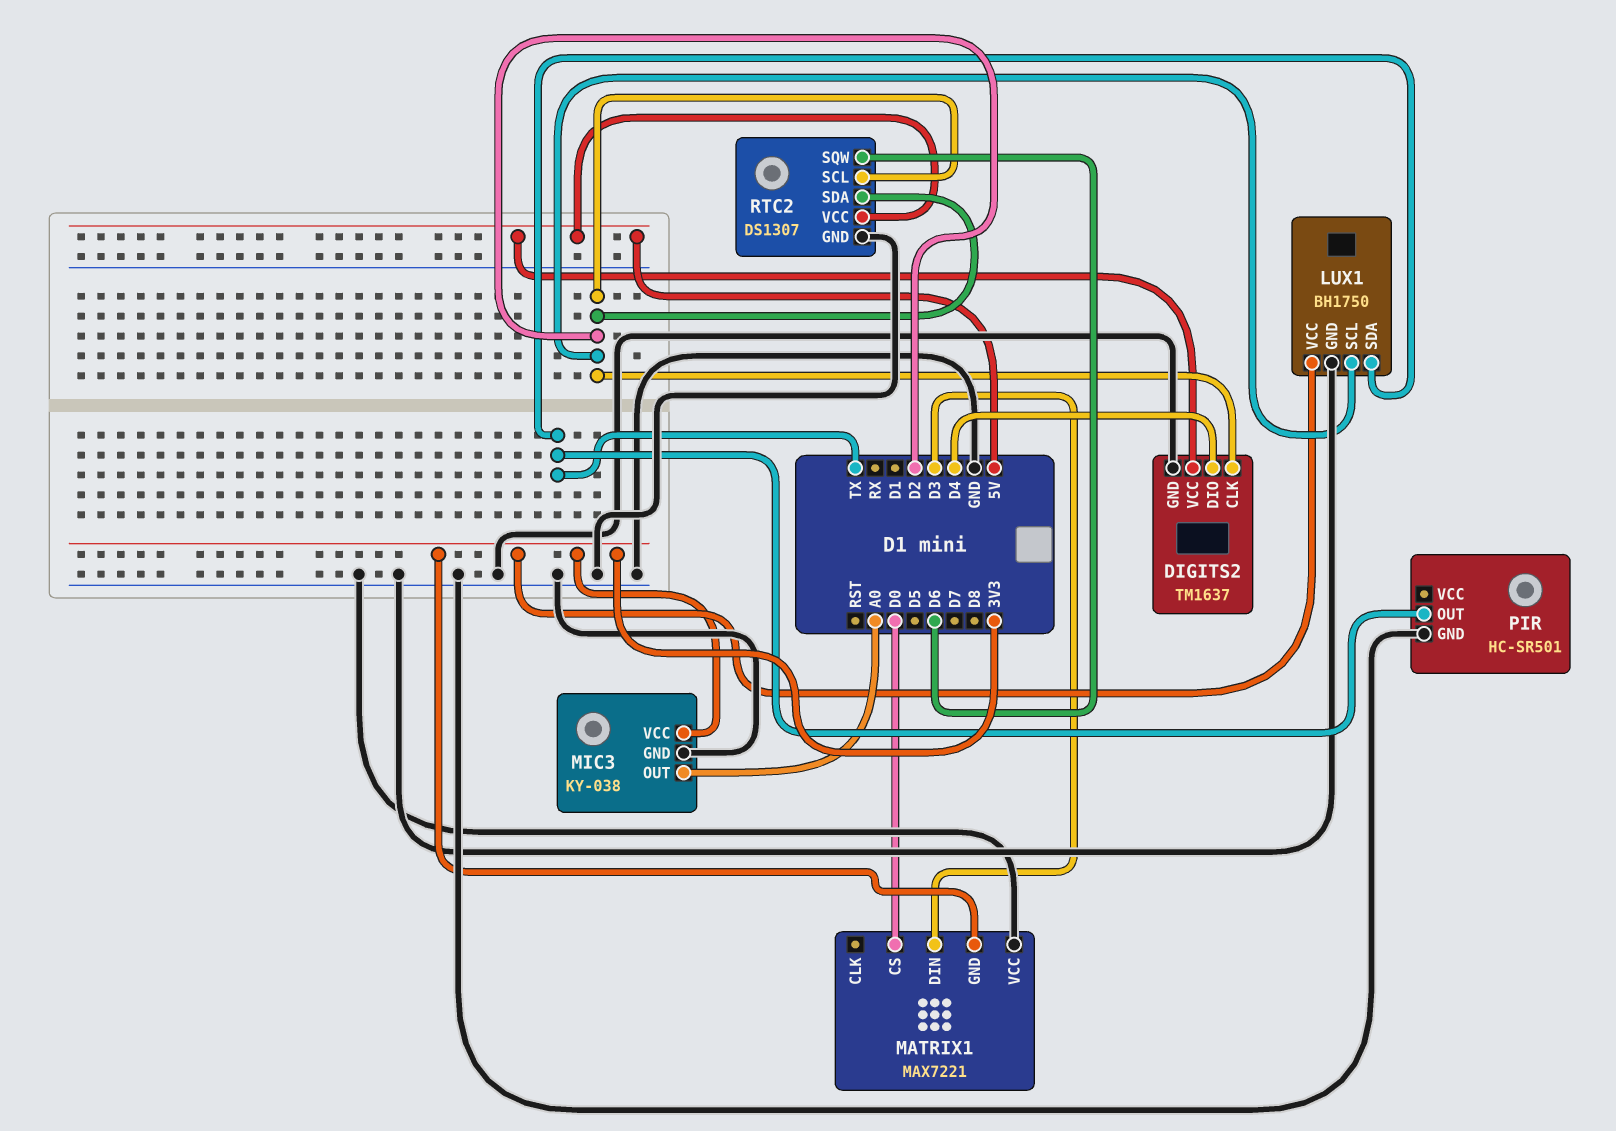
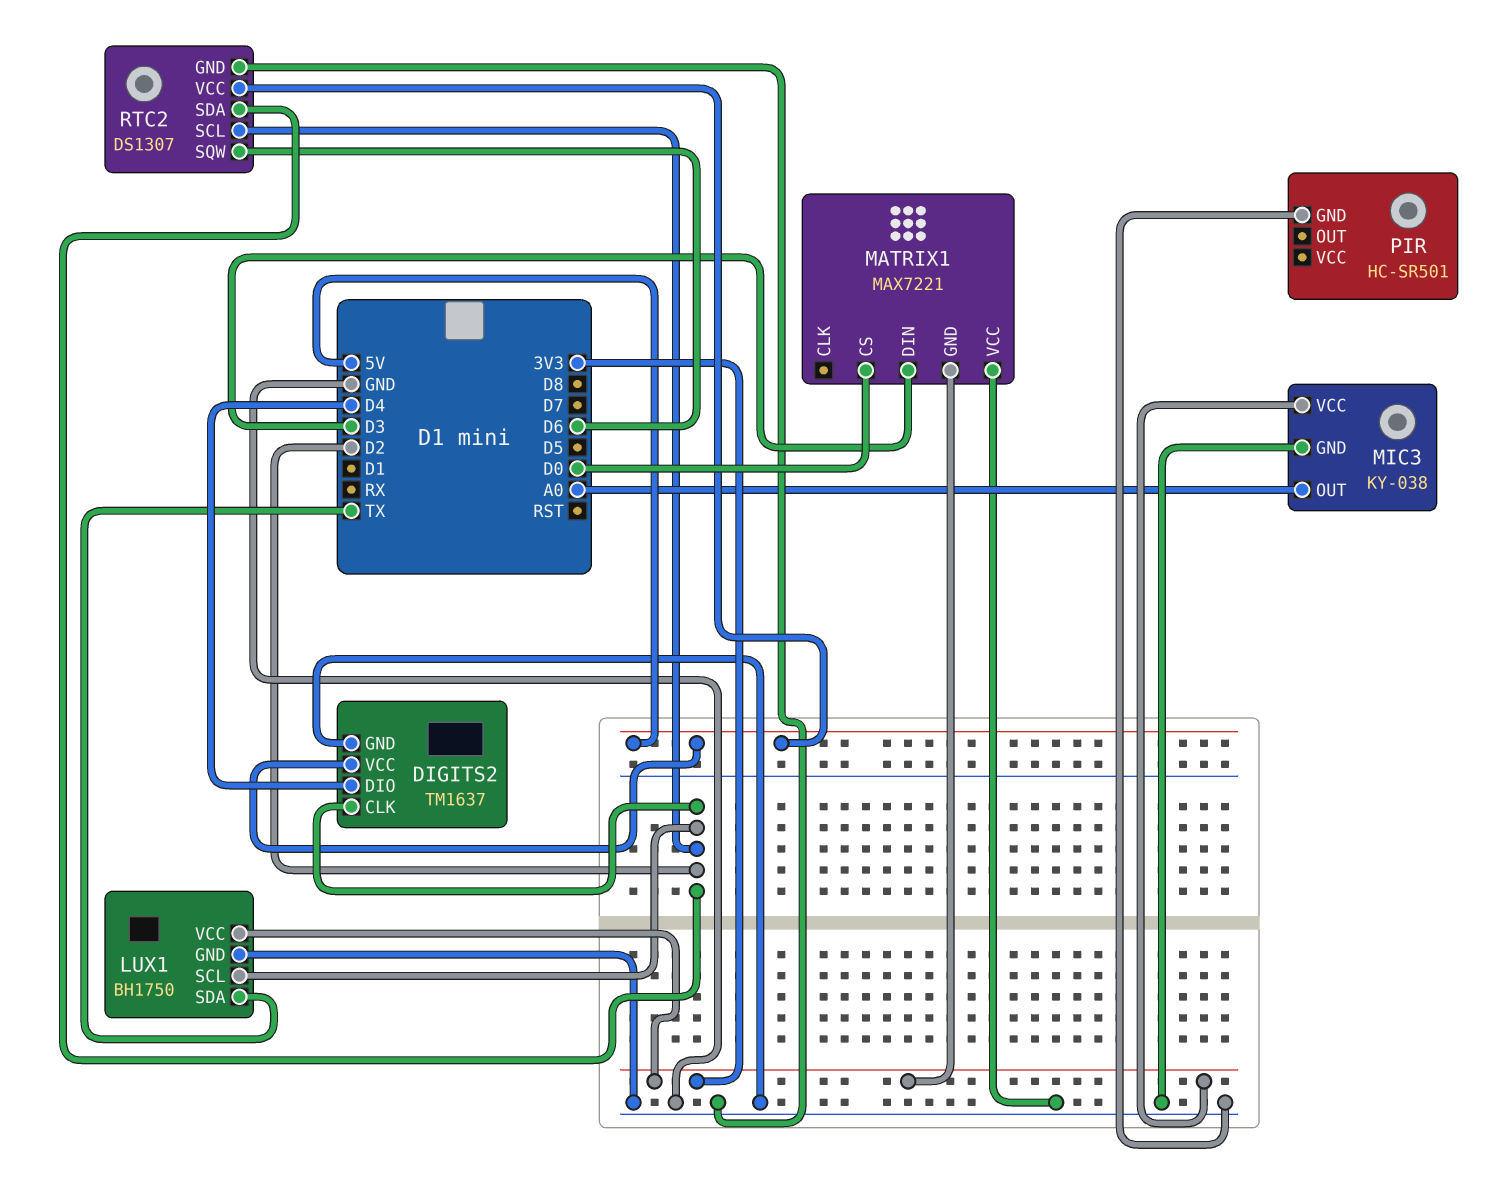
PIR pin OUT: TX -> none

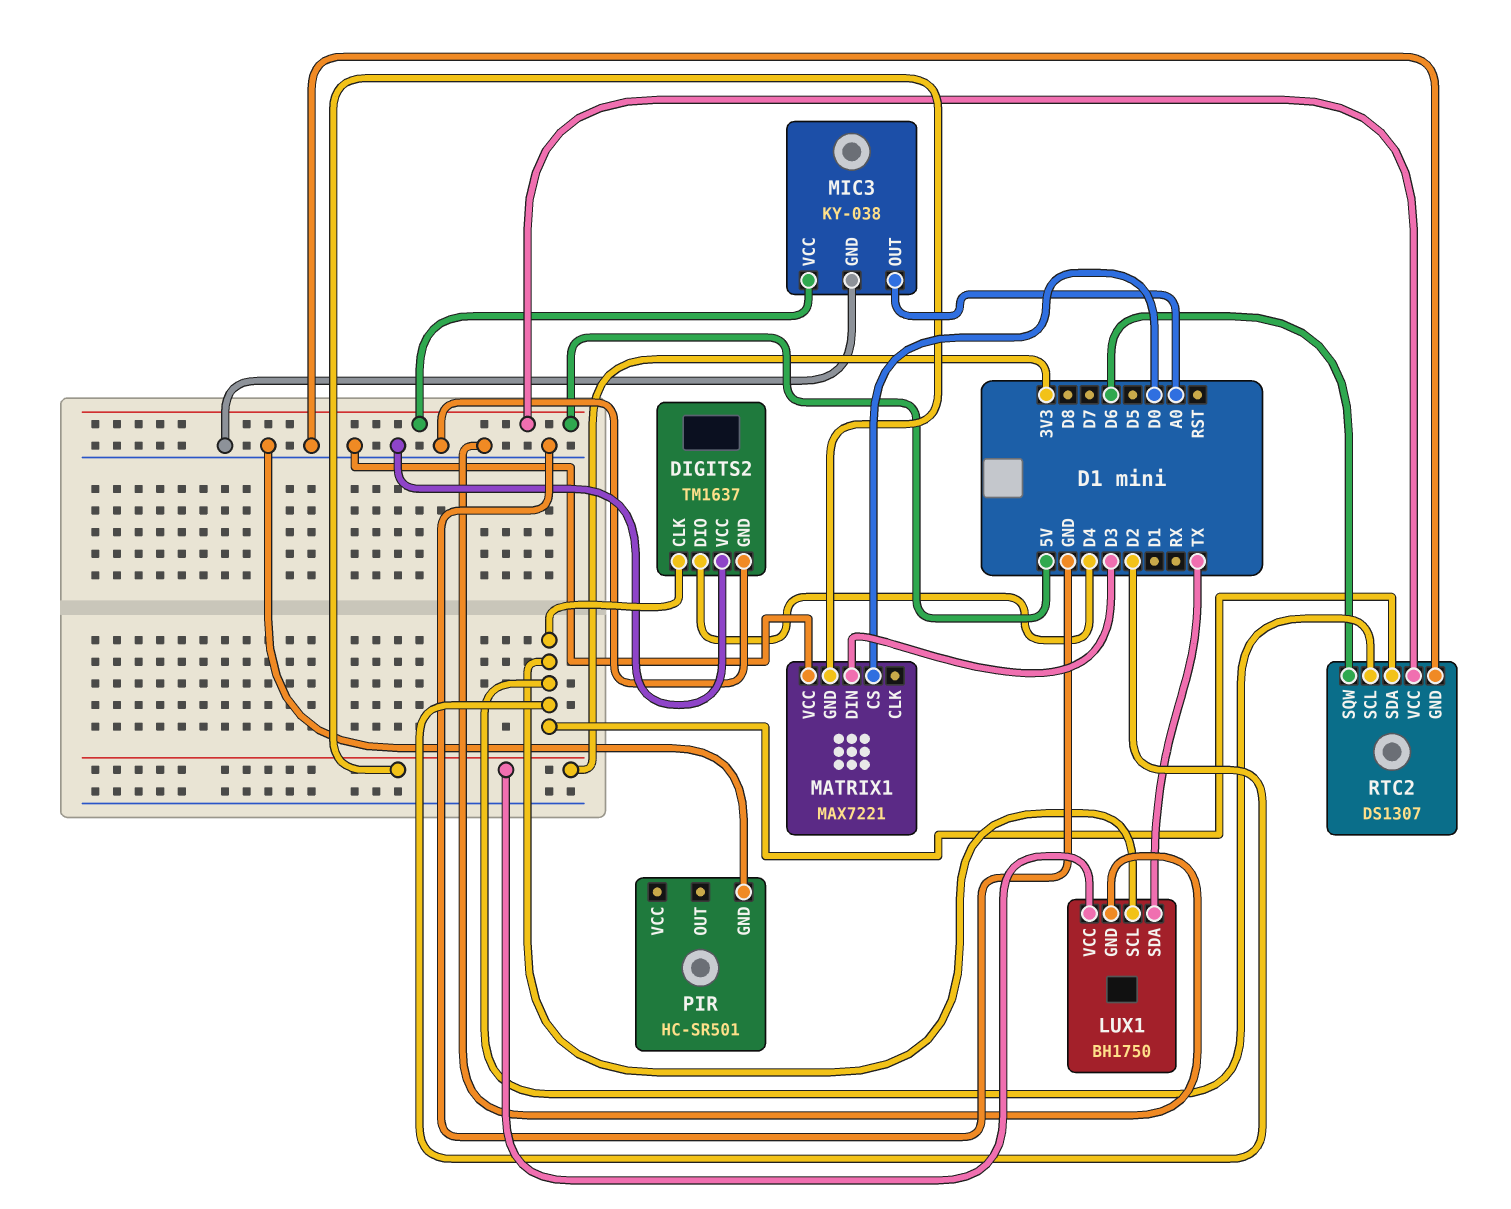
DIGITS2 pin VCC: 5V -> GND
MIC3 pin VCC: 3V3 -> 5V

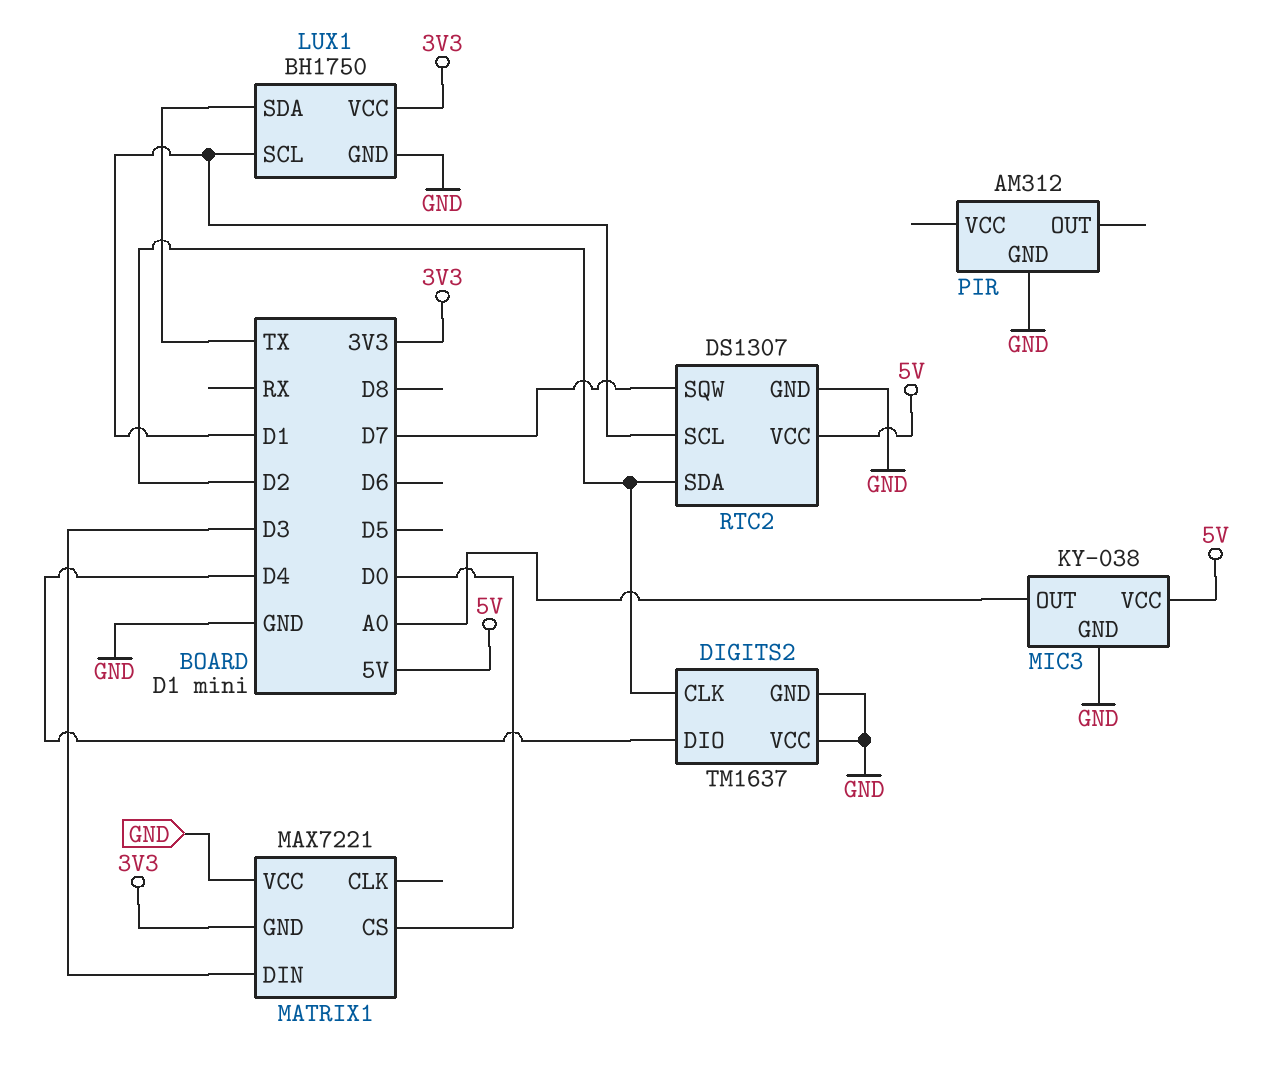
LUX1 pin SCL: D2 -> D1
PIR: HC-SR501 -> AM312
RTC2 pin SCL: D2 -> D1
RTC2 pin SQW: D6 -> D7

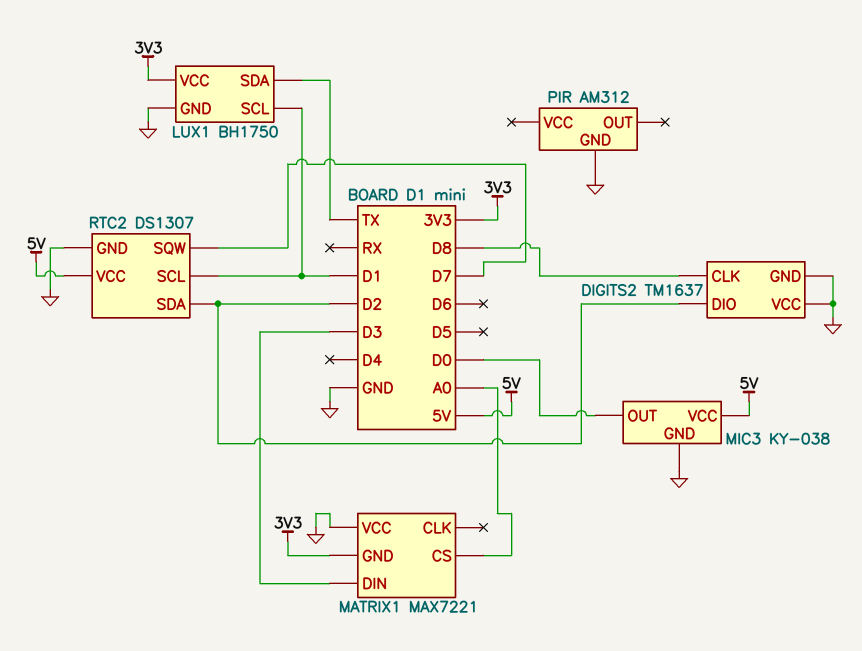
DIGITS2 pin CLK: D2 -> D8
DIGITS2 pin DIO: D4 -> D2
MATRIX1 pin CS: D0 -> A0
MIC3 pin OUT: A0 -> D0

